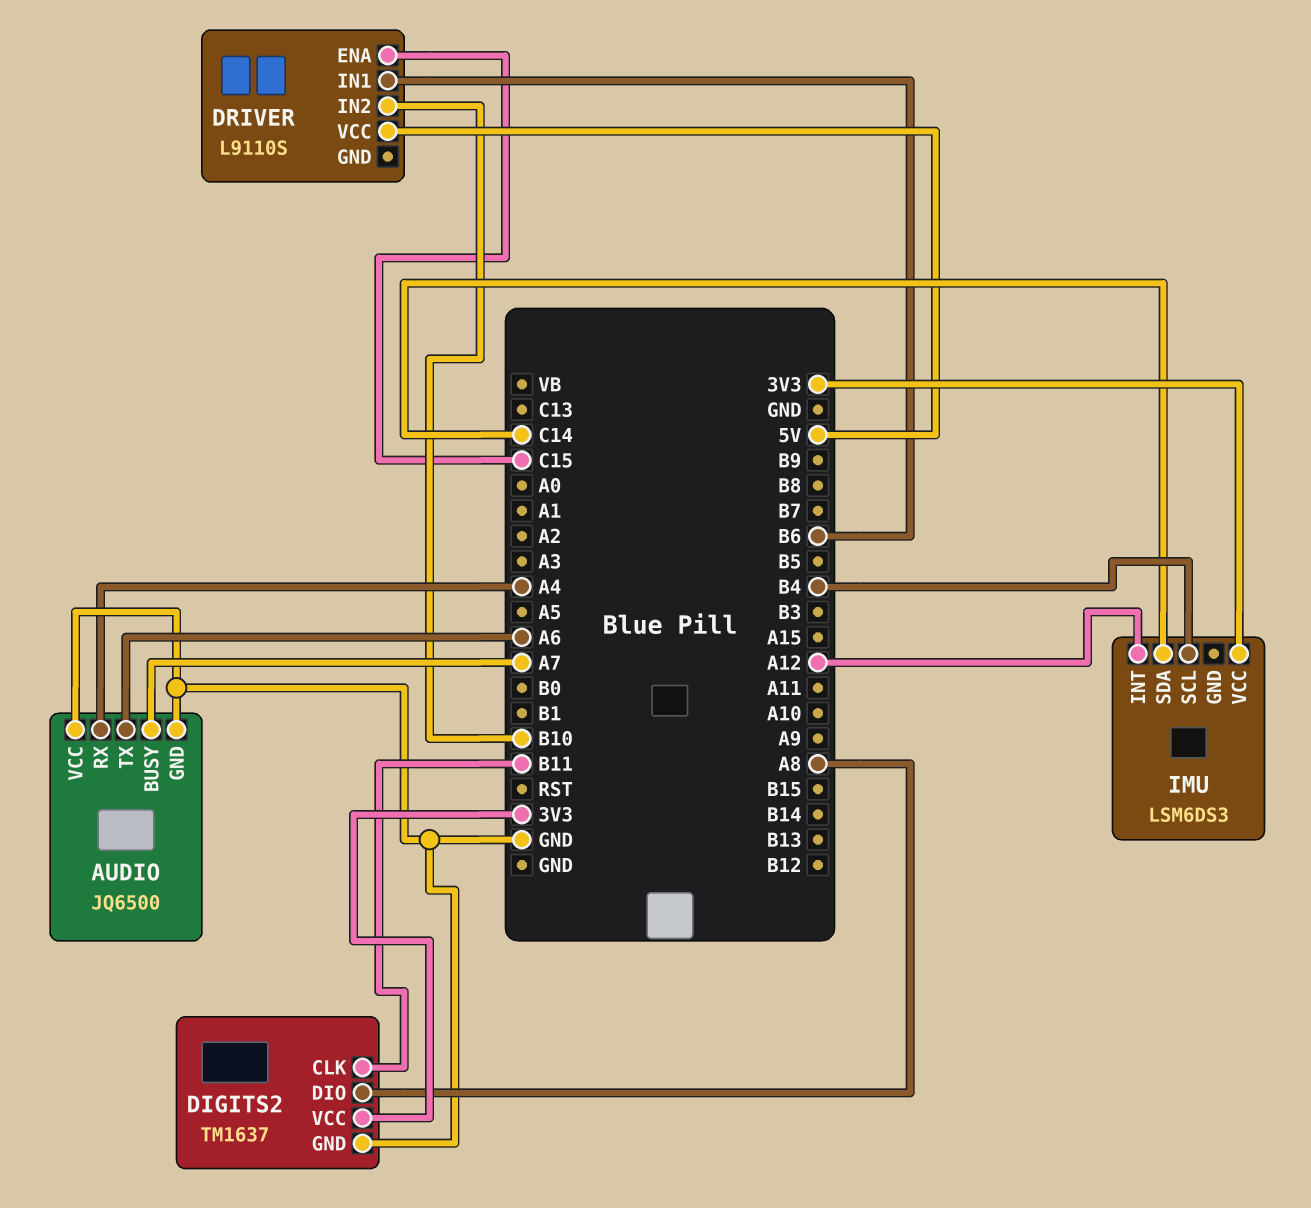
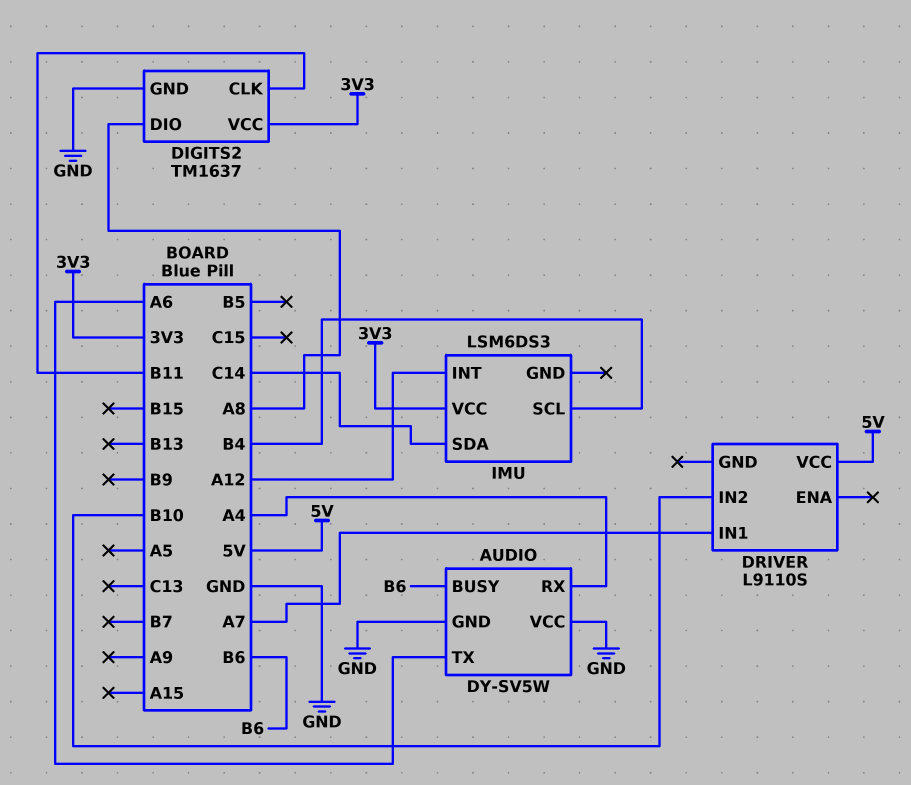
AUDIO: JQ6500 -> DY-SV5W
AUDIO pin BUSY: A7 -> B6
DRIVER pin ENA: C15 -> none
DRIVER pin IN1: B6 -> A7

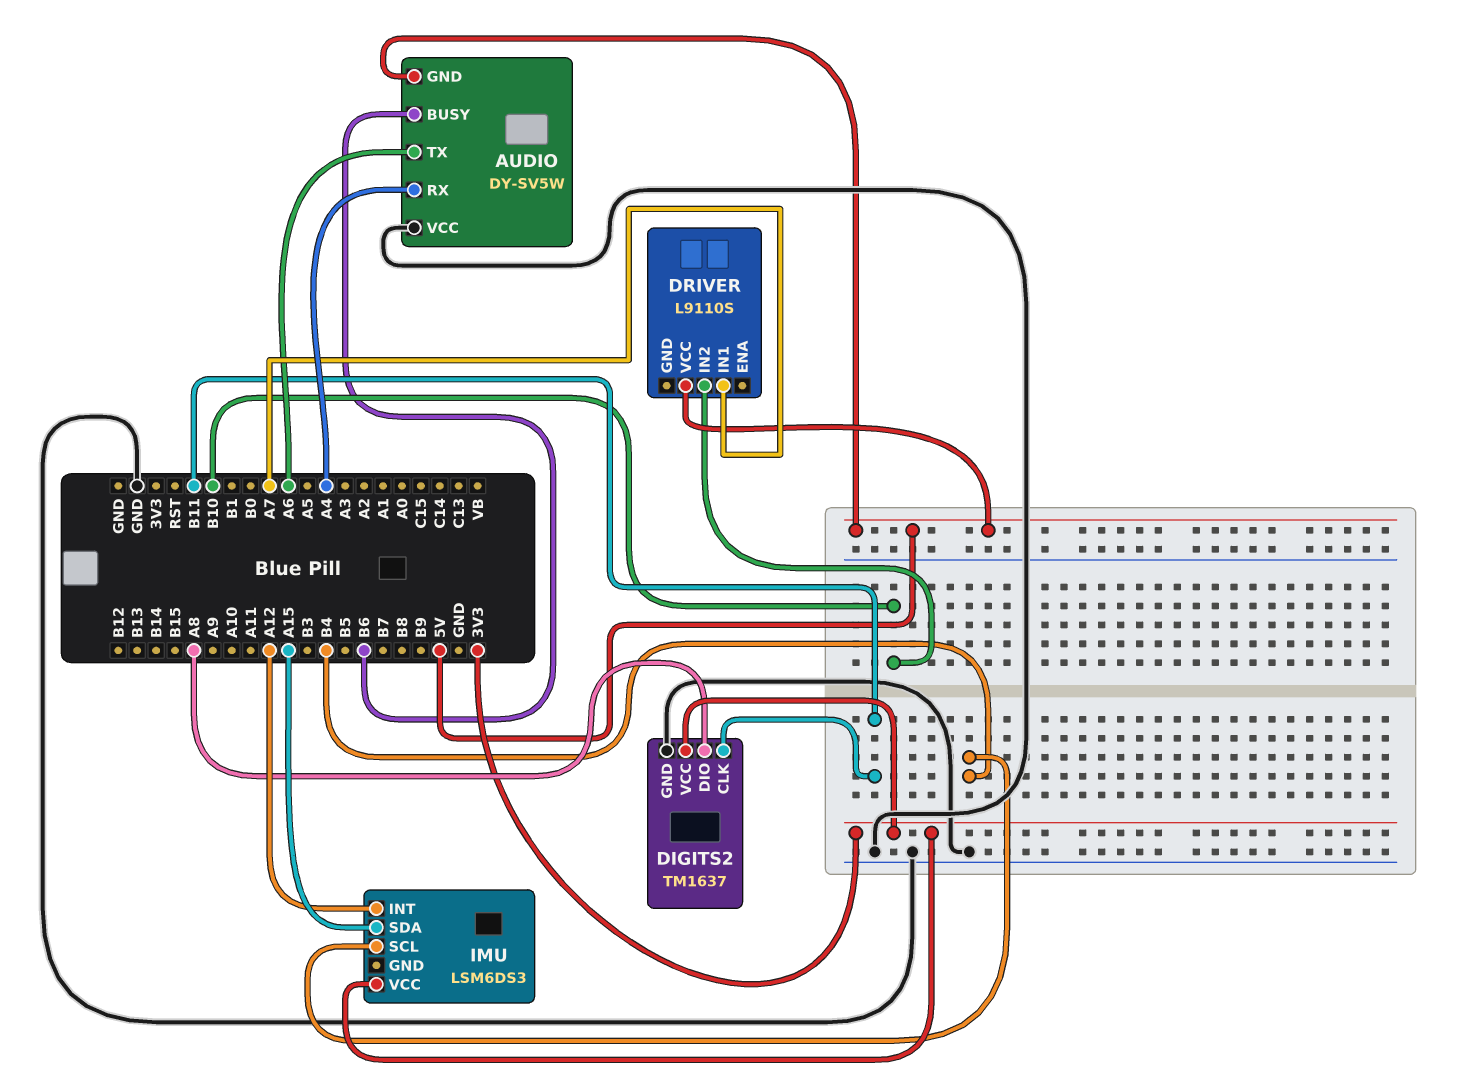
AUDIO pin GND: GND -> 5V
IMU pin SDA: C14 -> A15

